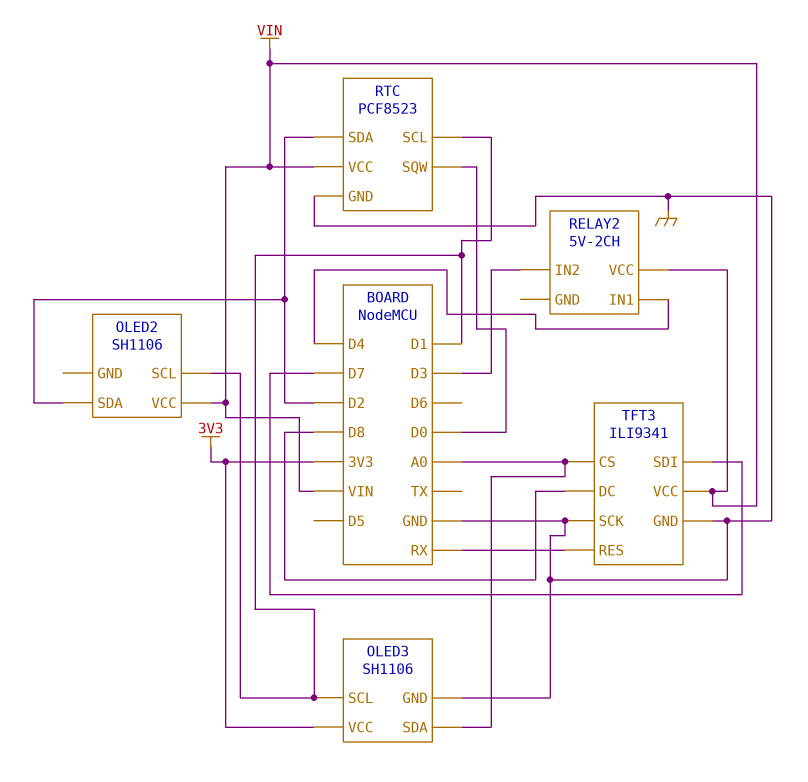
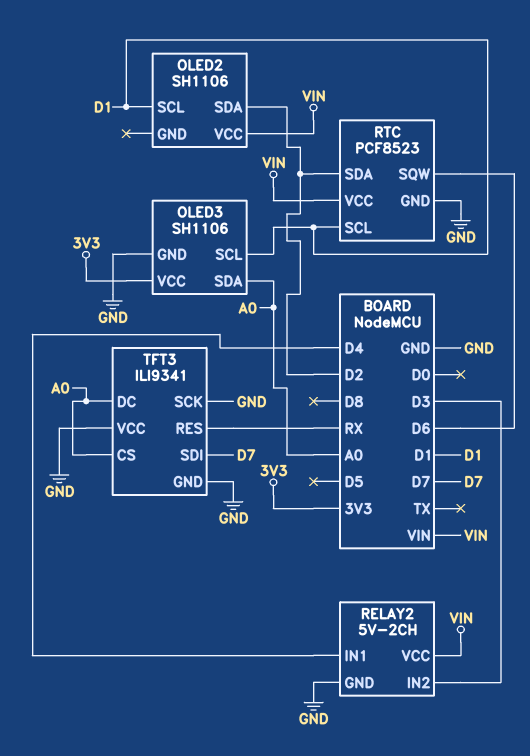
RELAY2 pin GND: none -> GND
RTC pin SQW: D0 -> D6
TFT3 pin DC: D8 -> A0
TFT3 pin VCC: VIN -> GND

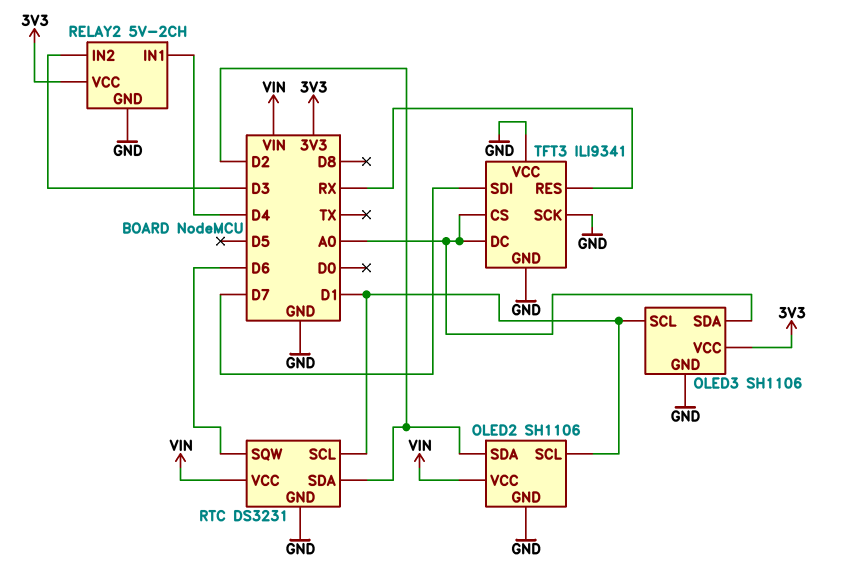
OLED2 pin GND: none -> GND
RELAY2 pin VCC: VIN -> 3V3
RTC: PCF8523 -> DS3231

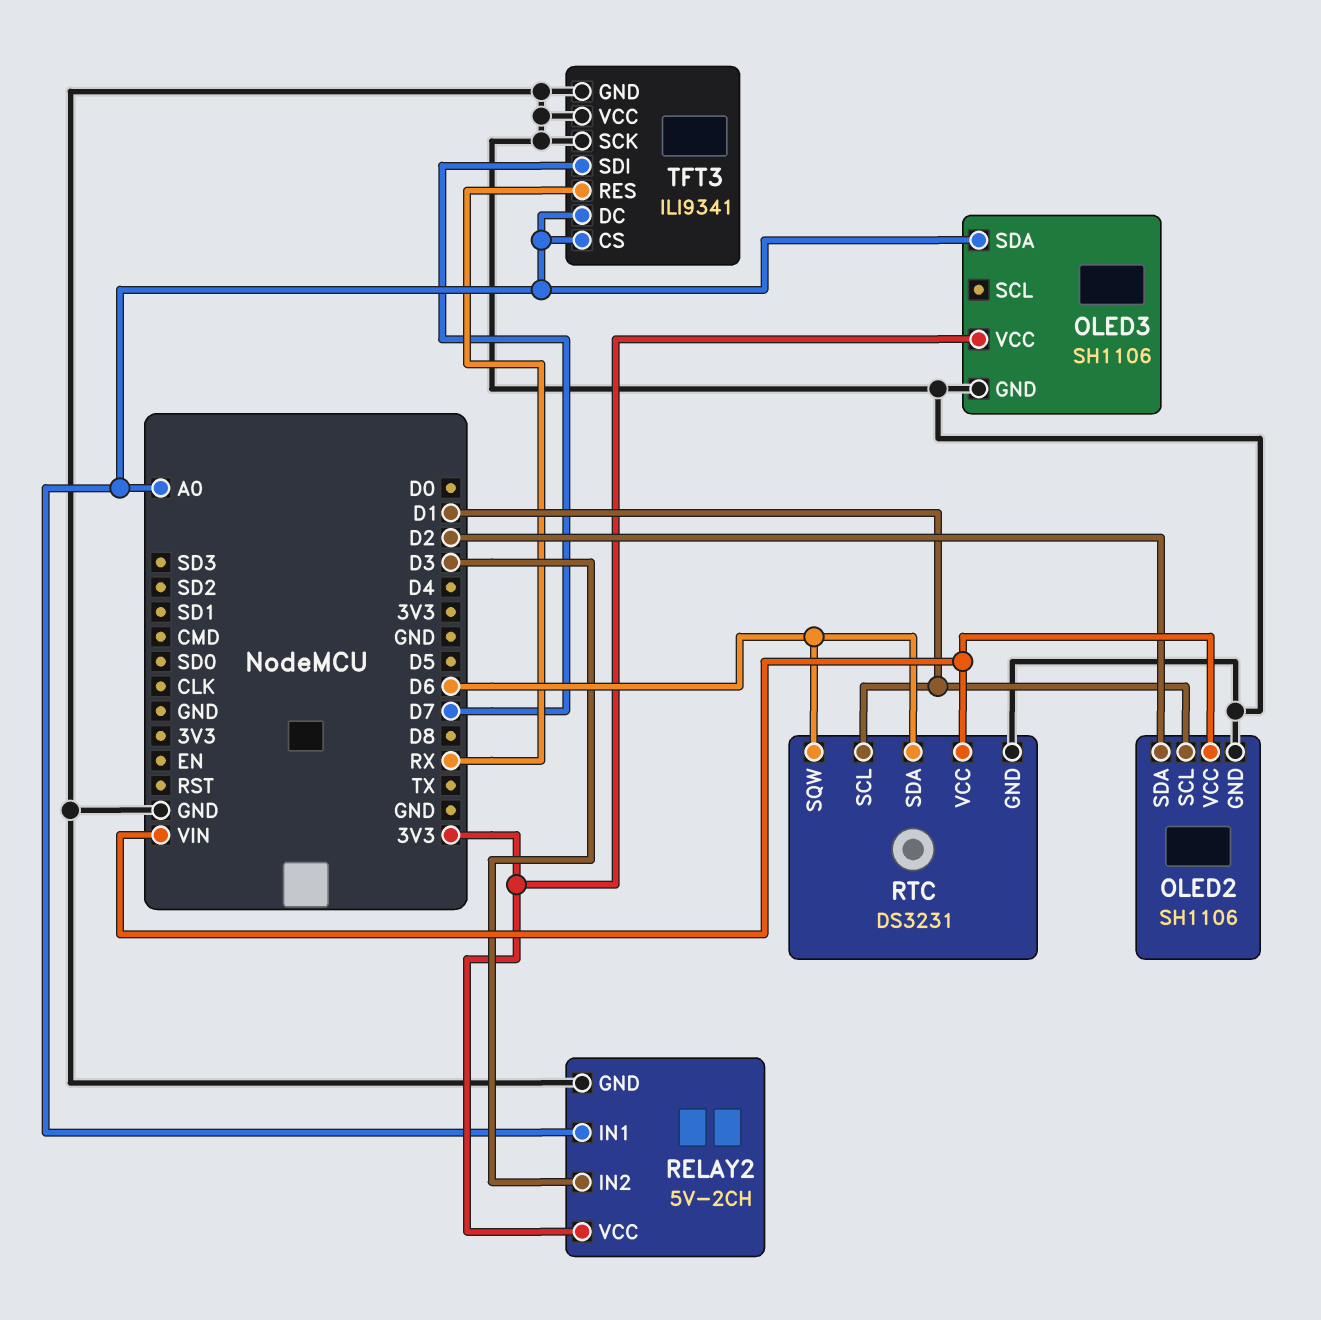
OLED3 pin SCL: D1 -> none
RELAY2 pin IN1: D4 -> A0
RTC pin SDA: D2 -> D6

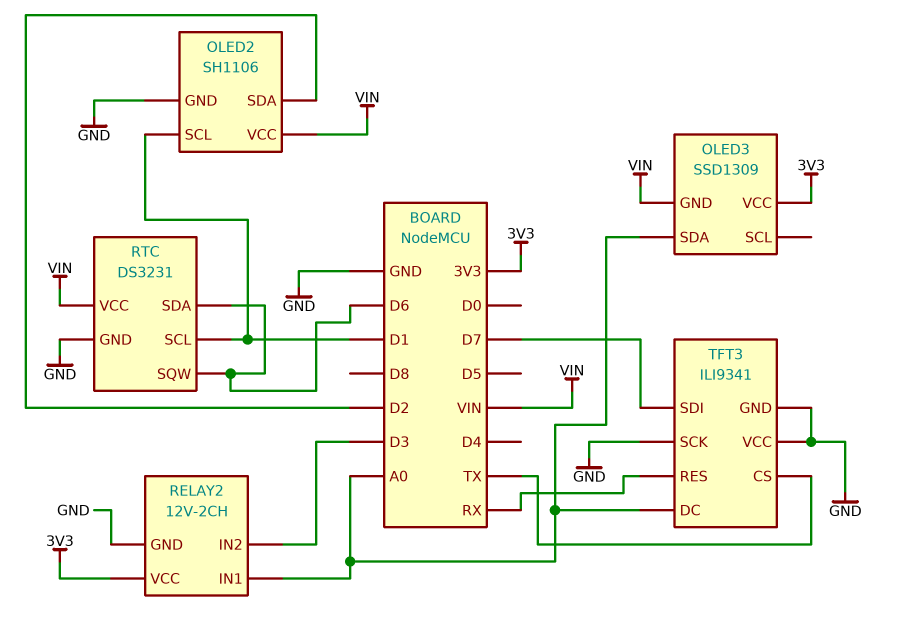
OLED3: SH1106 -> SSD1309
OLED3 pin GND: GND -> VIN
RELAY2: 5V-2CH -> 12V-2CH
TFT3 pin CS: A0 -> TX

